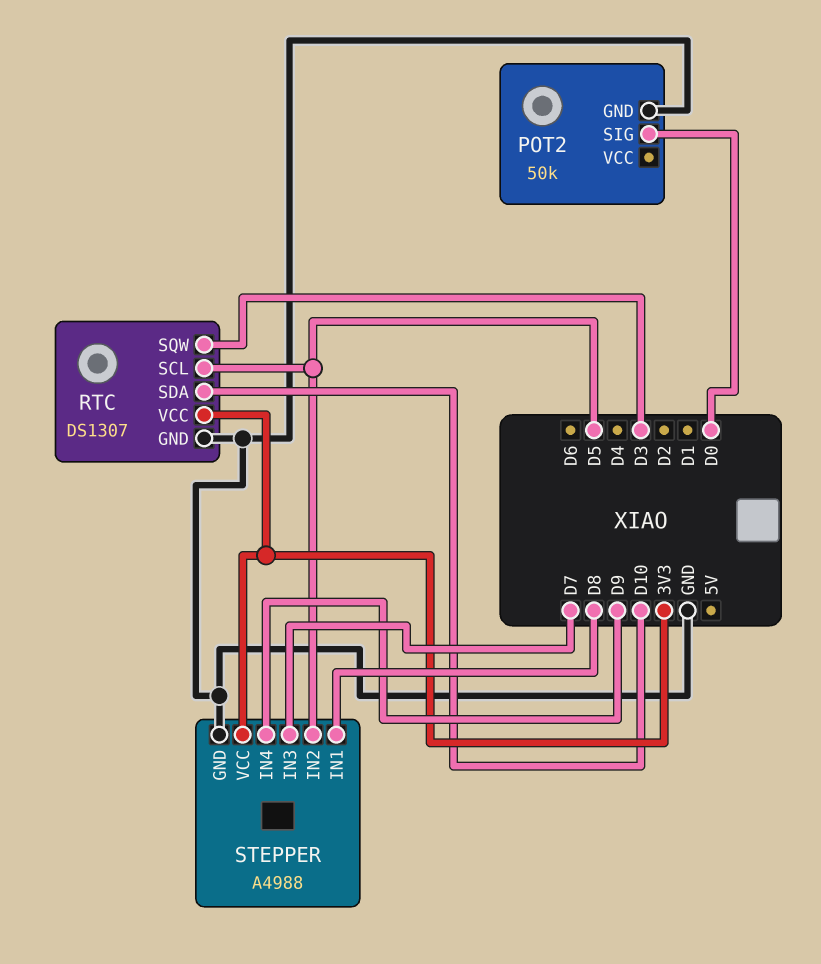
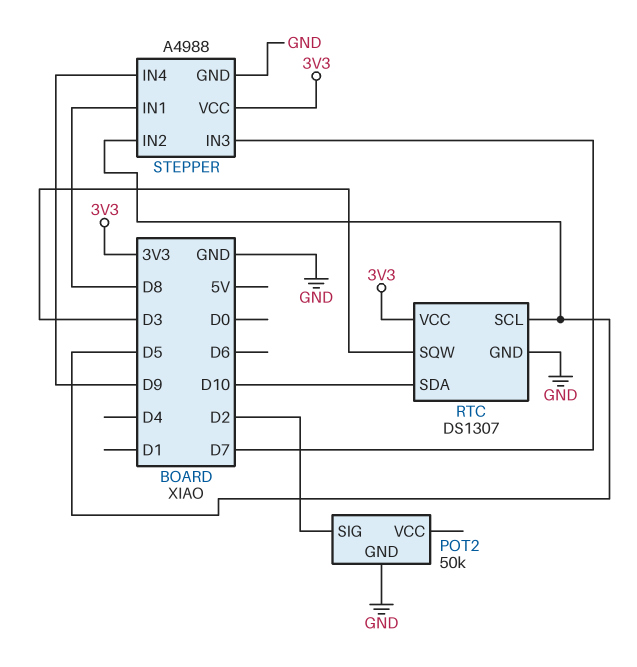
POT2 pin SIG: D0 -> D2

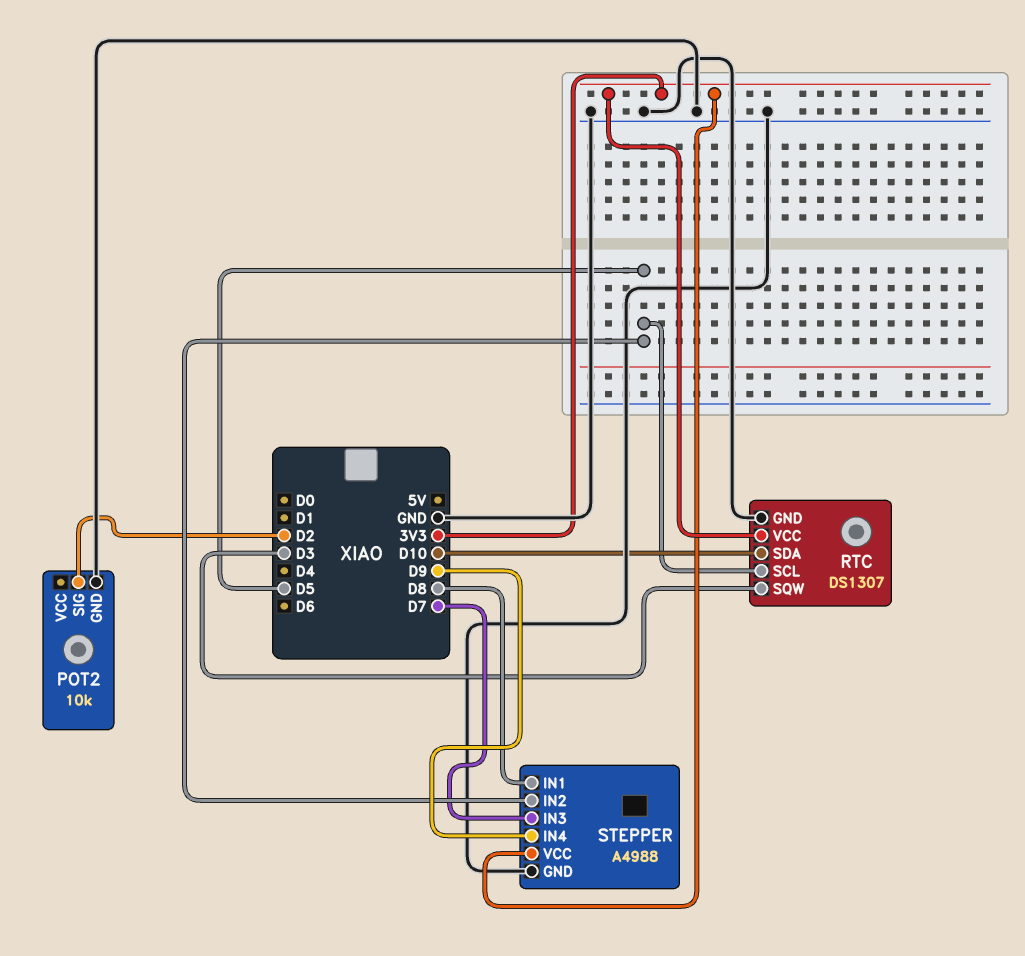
POT2: 50k -> 10k

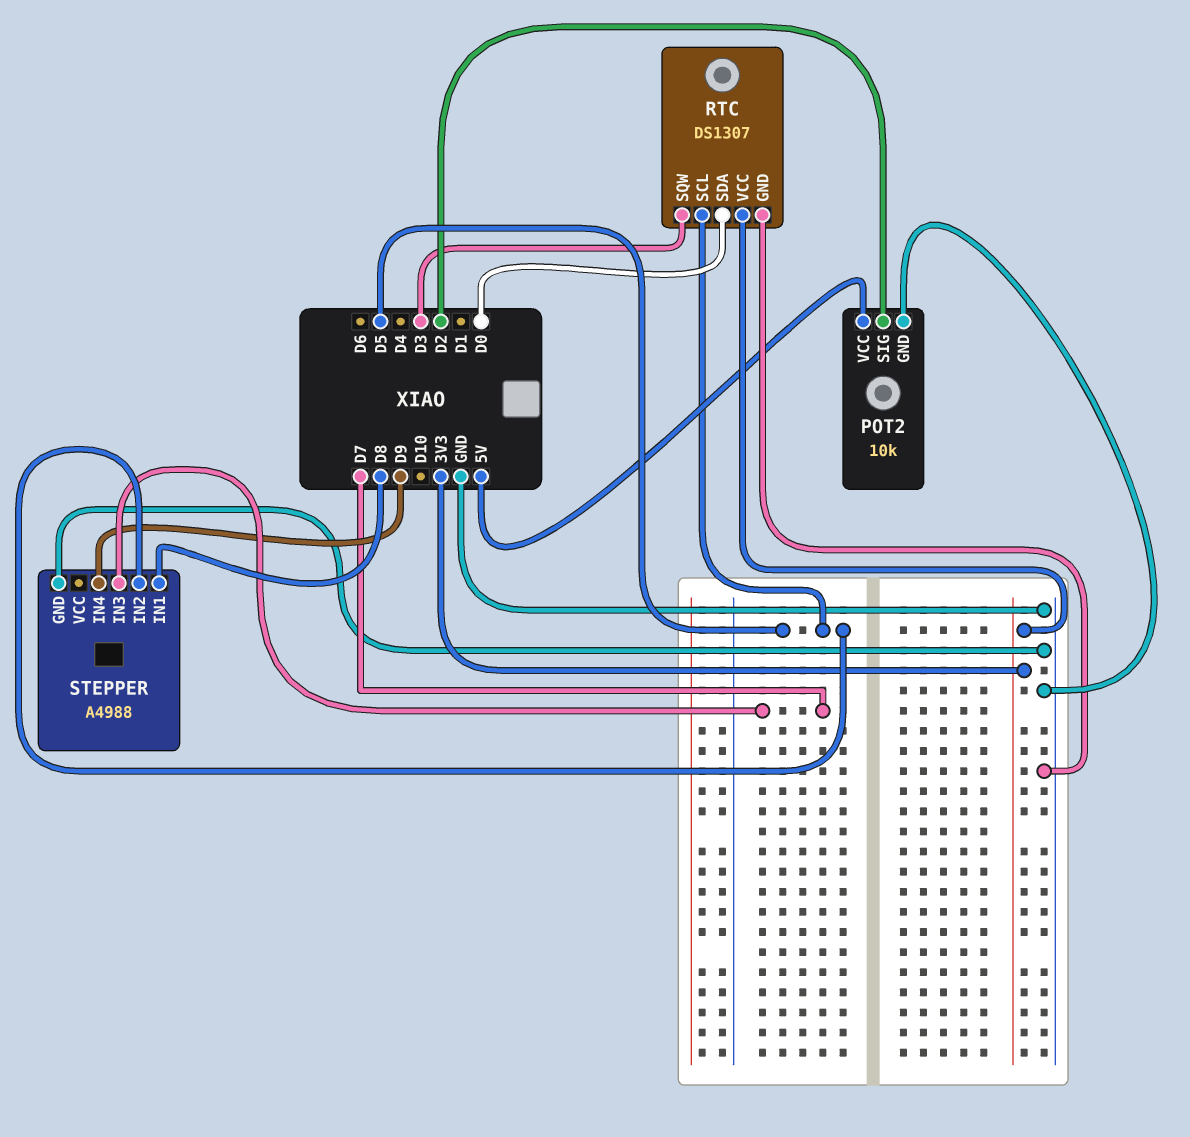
POT2 pin VCC: none -> 5V
RTC pin SDA: D10 -> D0
STEPPER pin VCC: 3V3 -> none

